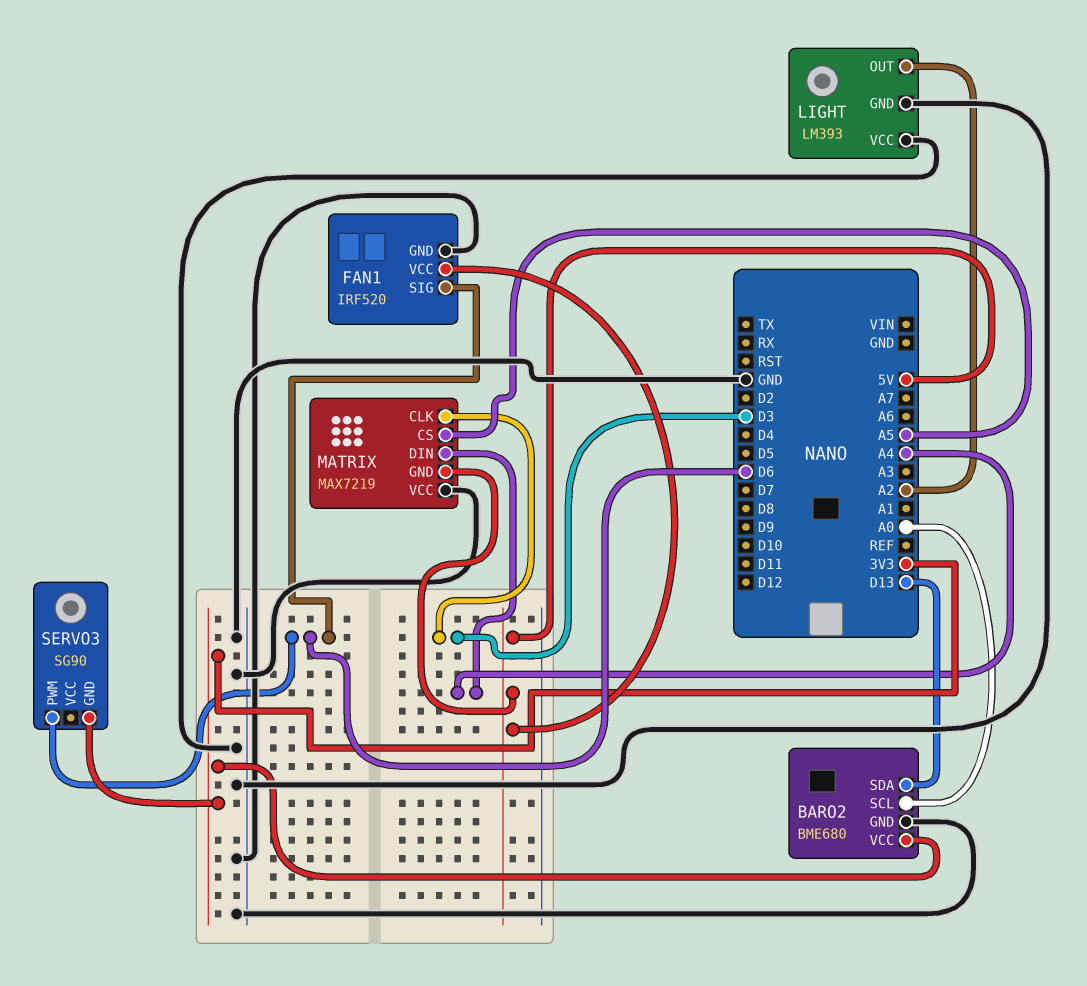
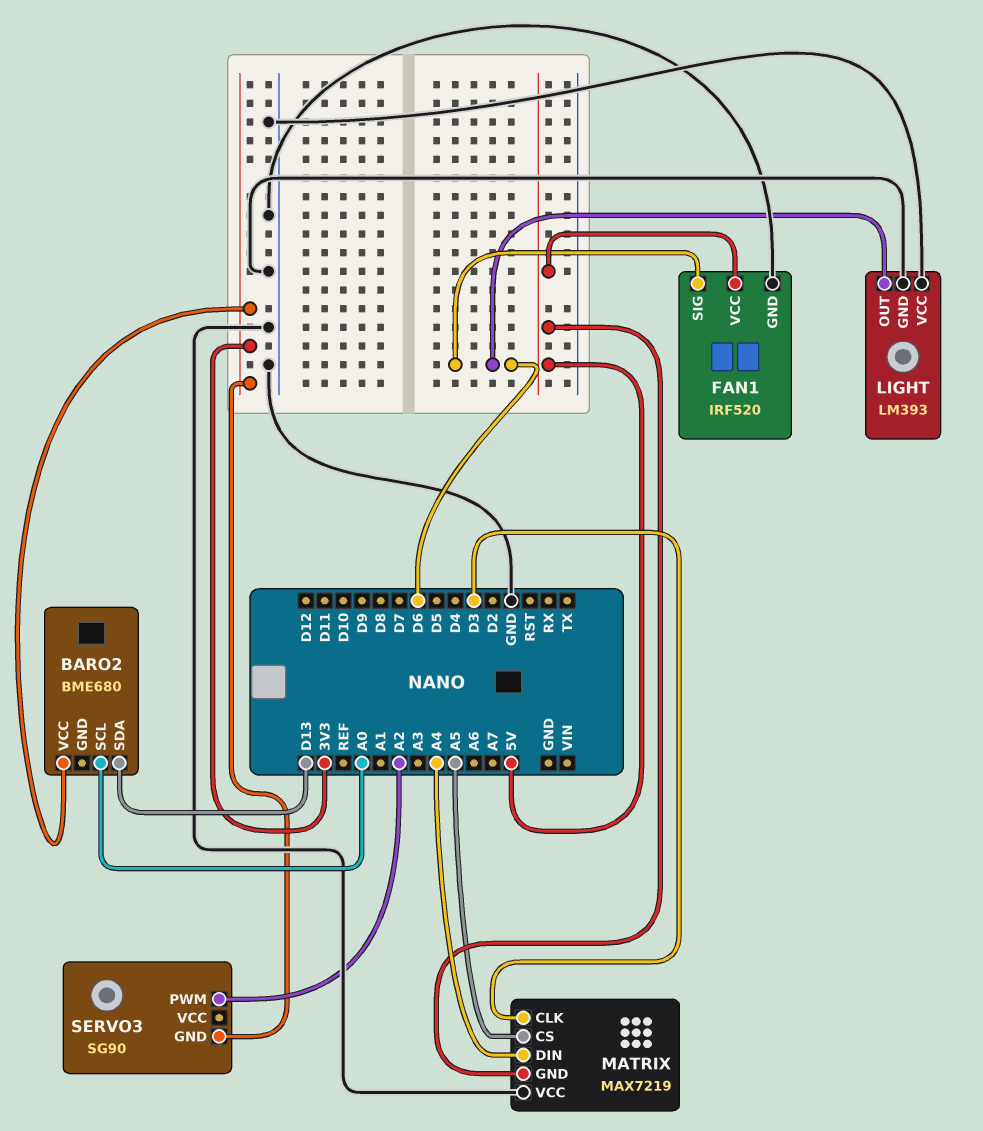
BARO2 pin GND: GND -> none
LIGHT pin OUT: A2 -> D6
SERVO3 pin PWM: D6 -> A2

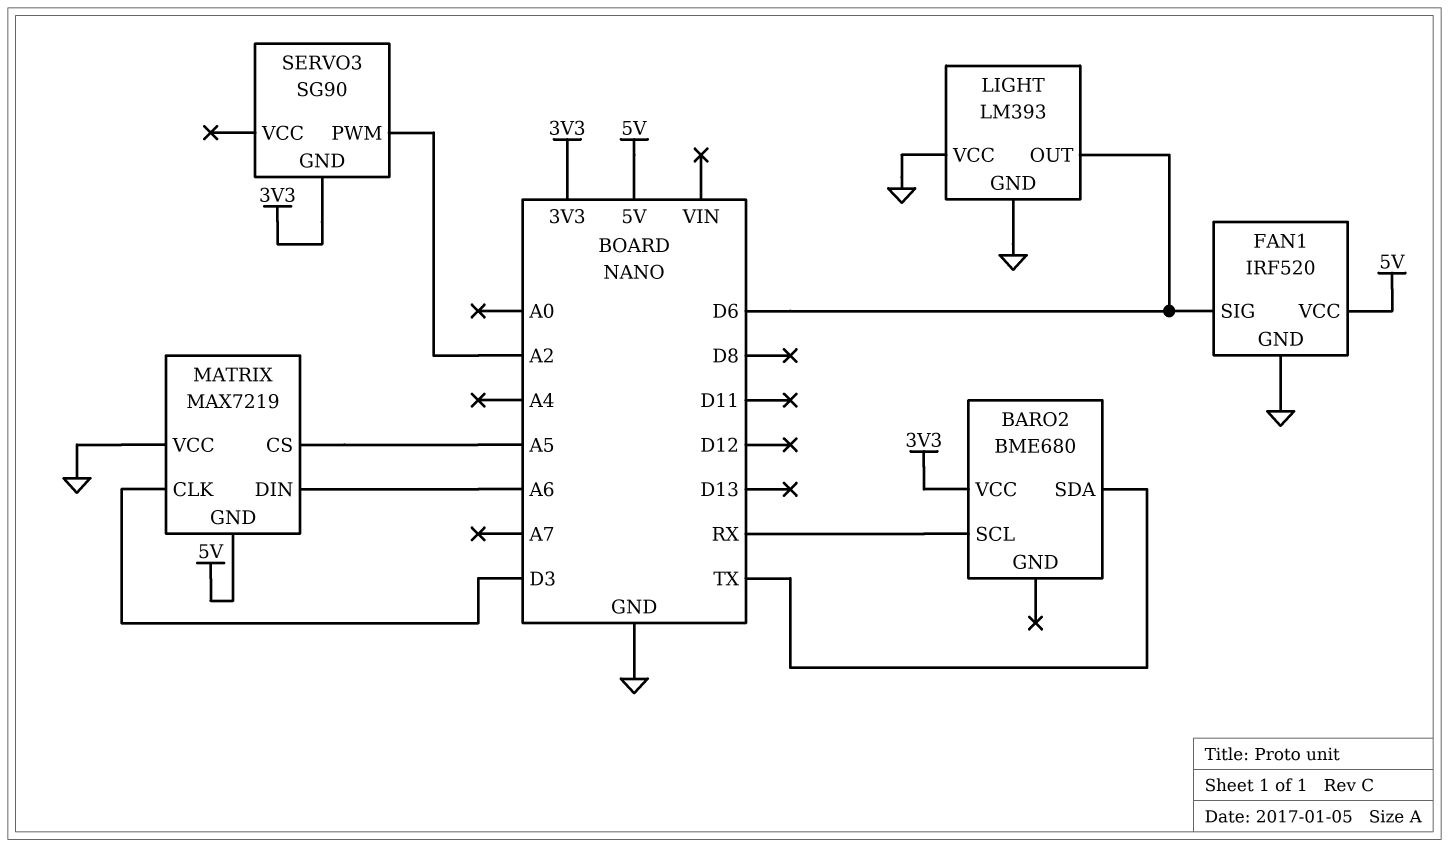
BARO2 pin SCL: A0 -> RX
BARO2 pin SDA: D13 -> TX
MATRIX pin DIN: A4 -> A6

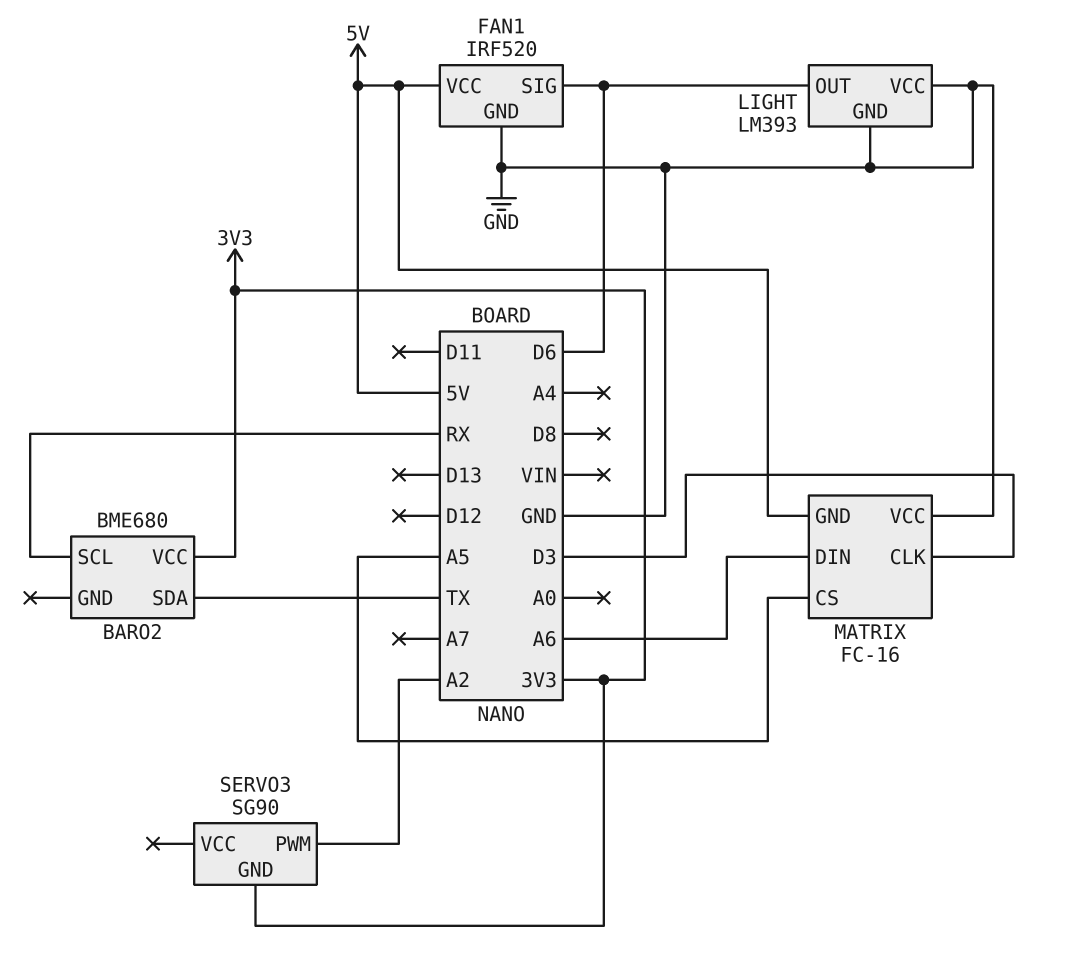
MATRIX: MAX7219 -> FC-16

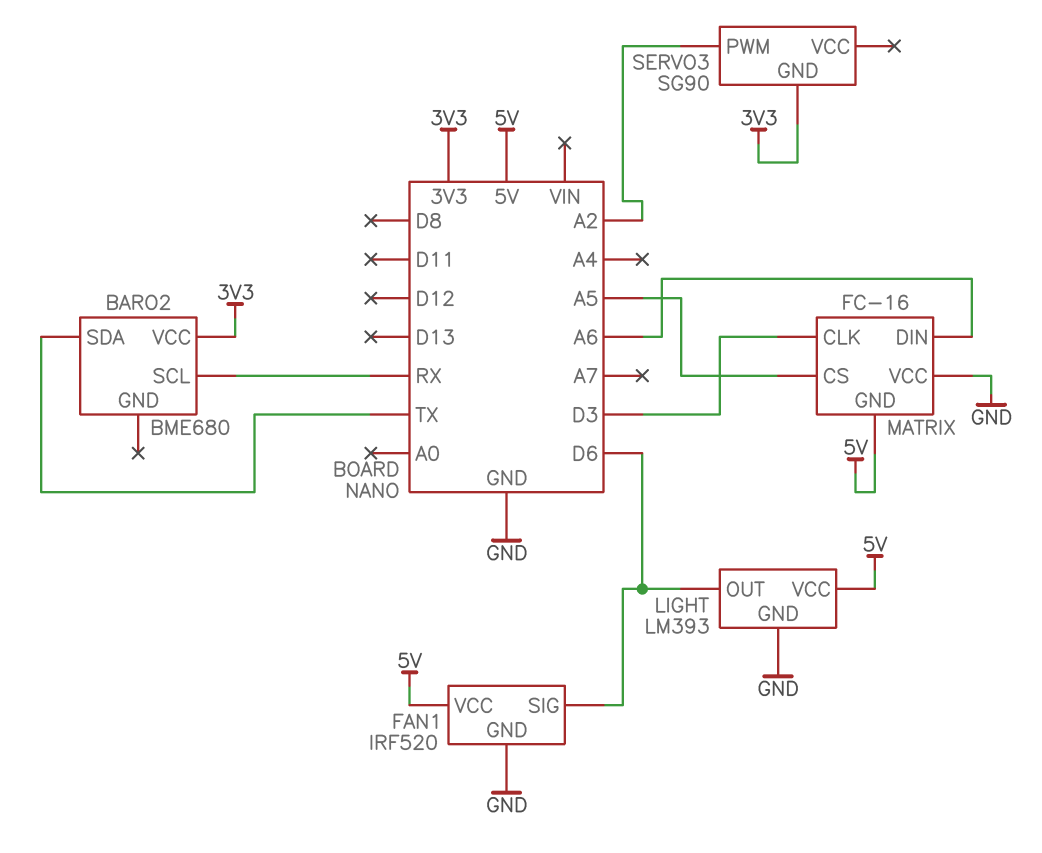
LIGHT pin VCC: GND -> 5V

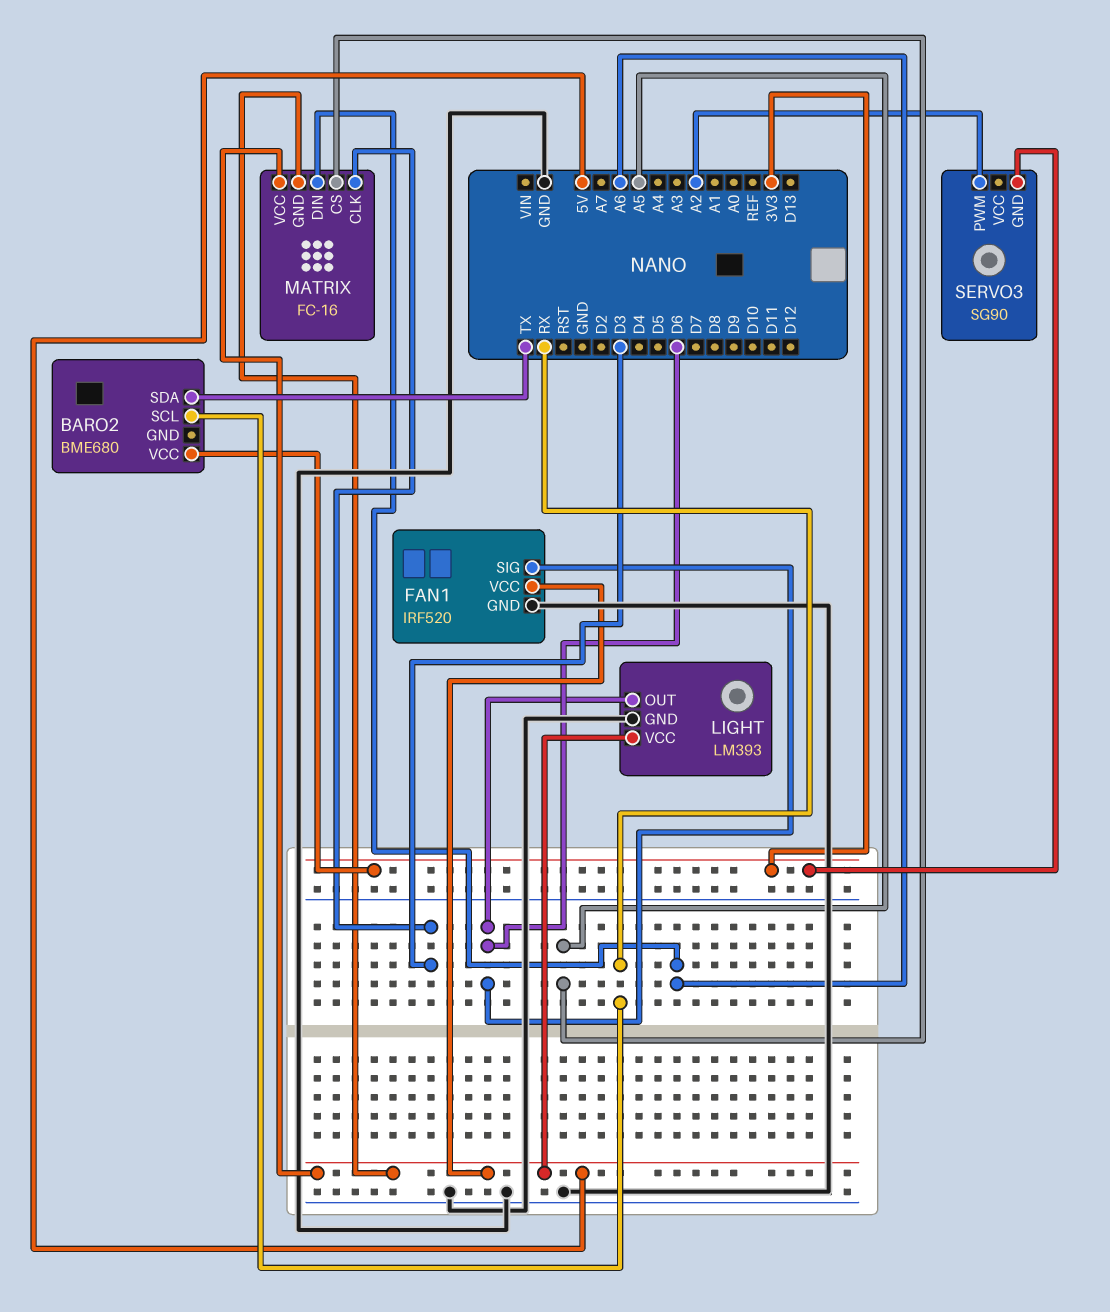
MATRIX pin VCC: GND -> 5V

